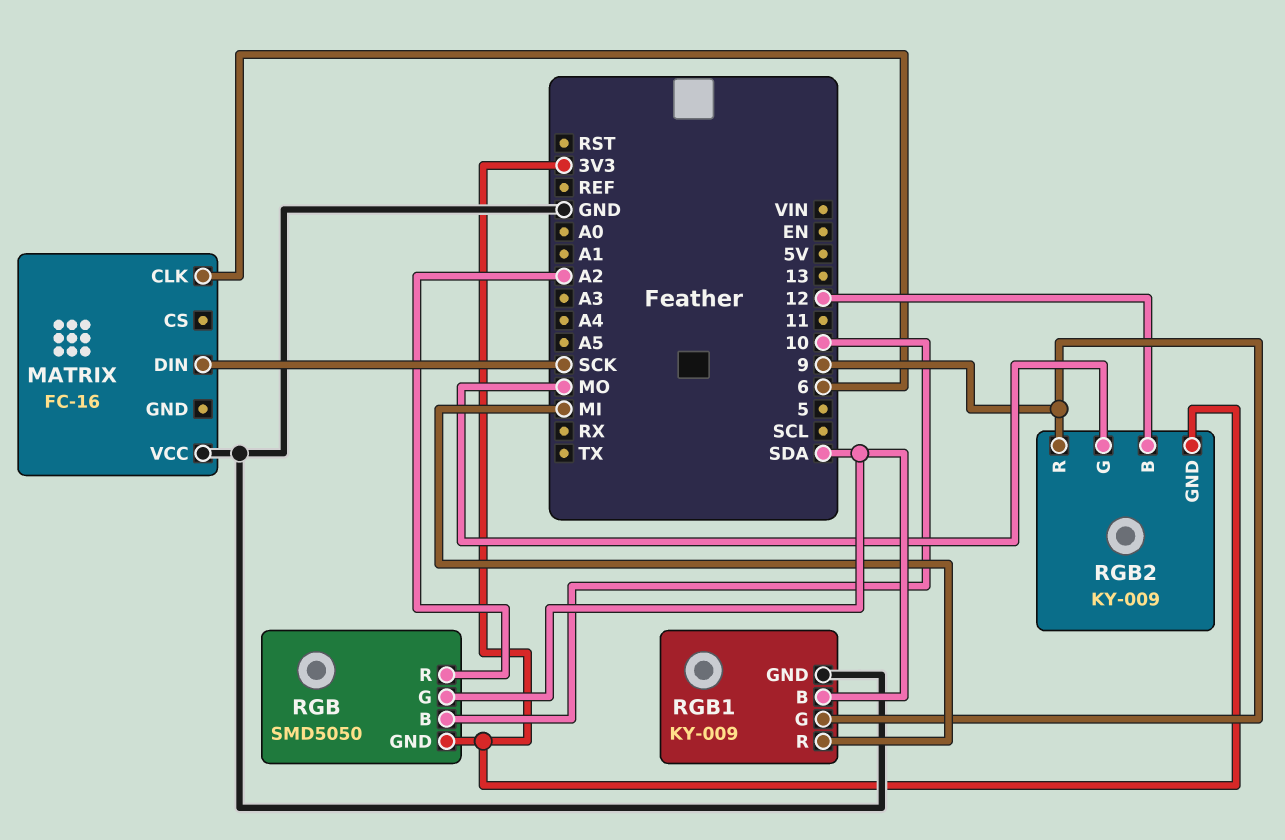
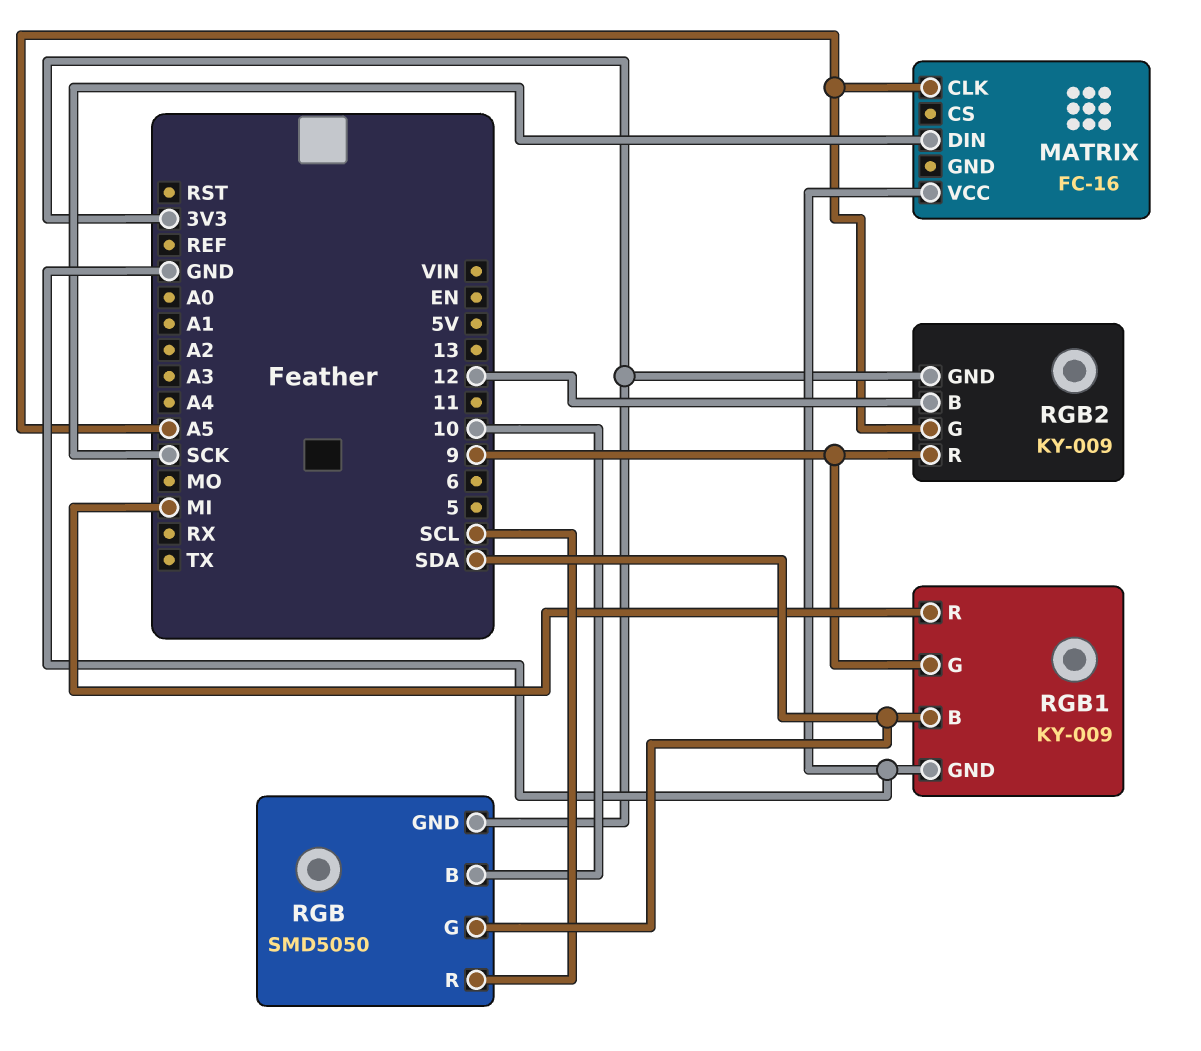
MATRIX pin CLK: 6 -> A5
RGB pin R: A2 -> SCL
RGB2 pin G: MO -> A5

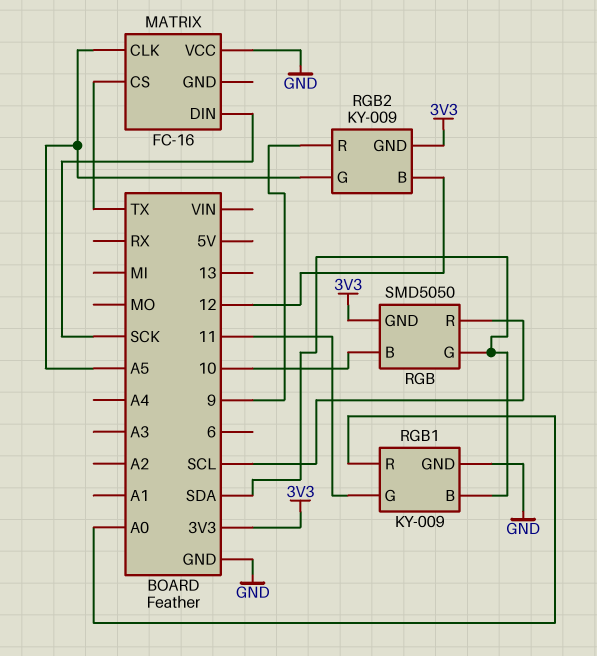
MATRIX pin CS: none -> TX
RGB1 pin G: 9 -> 11
RGB1 pin R: MI -> A0

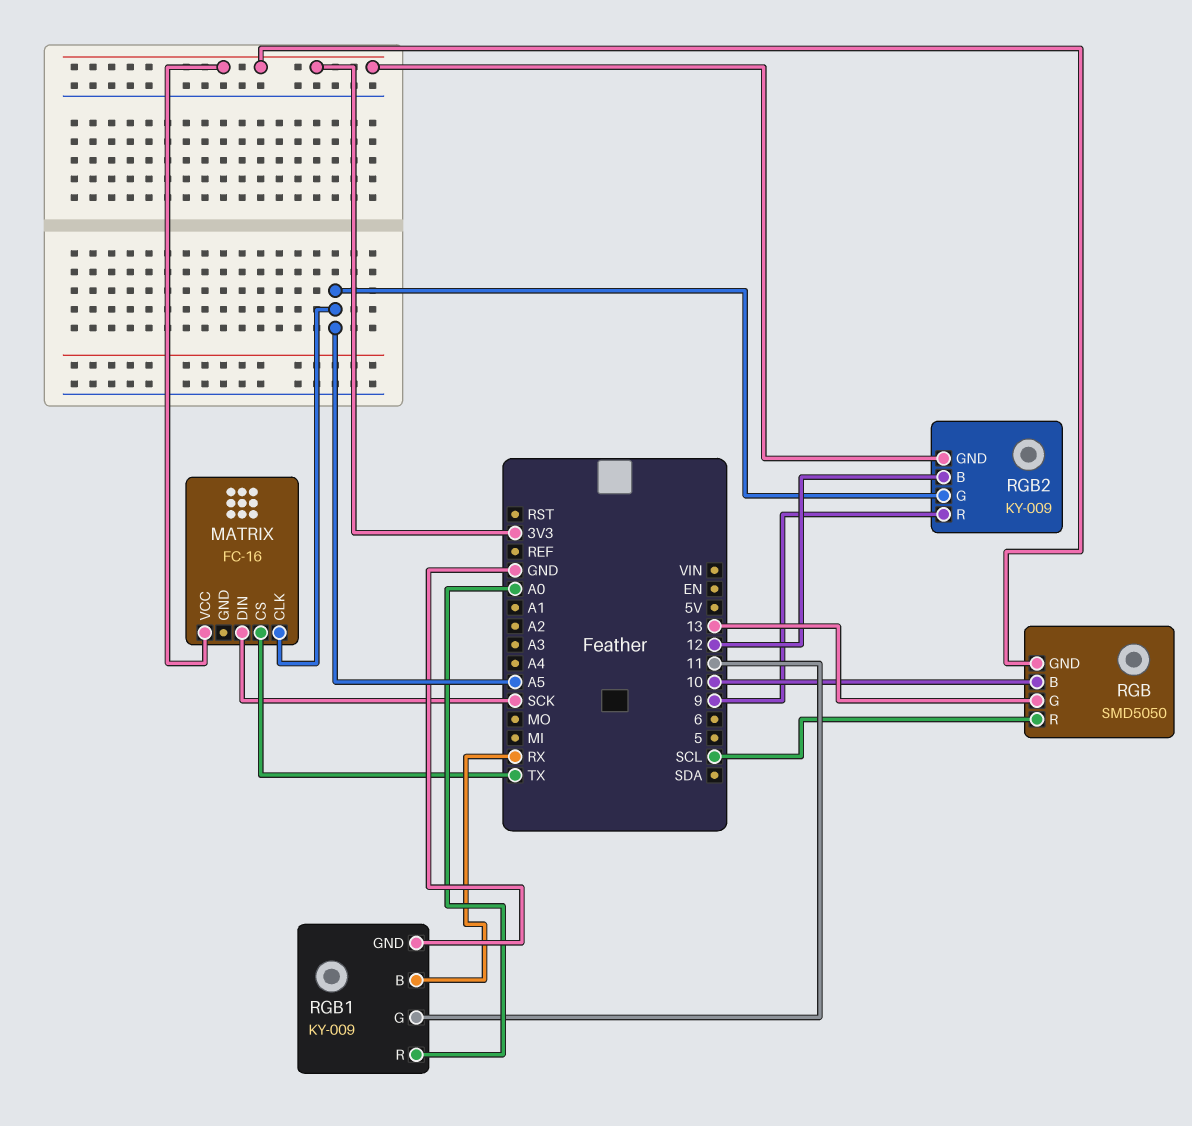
MATRIX pin VCC: GND -> 3V3
RGB pin G: SDA -> 13
RGB1 pin B: SDA -> RX

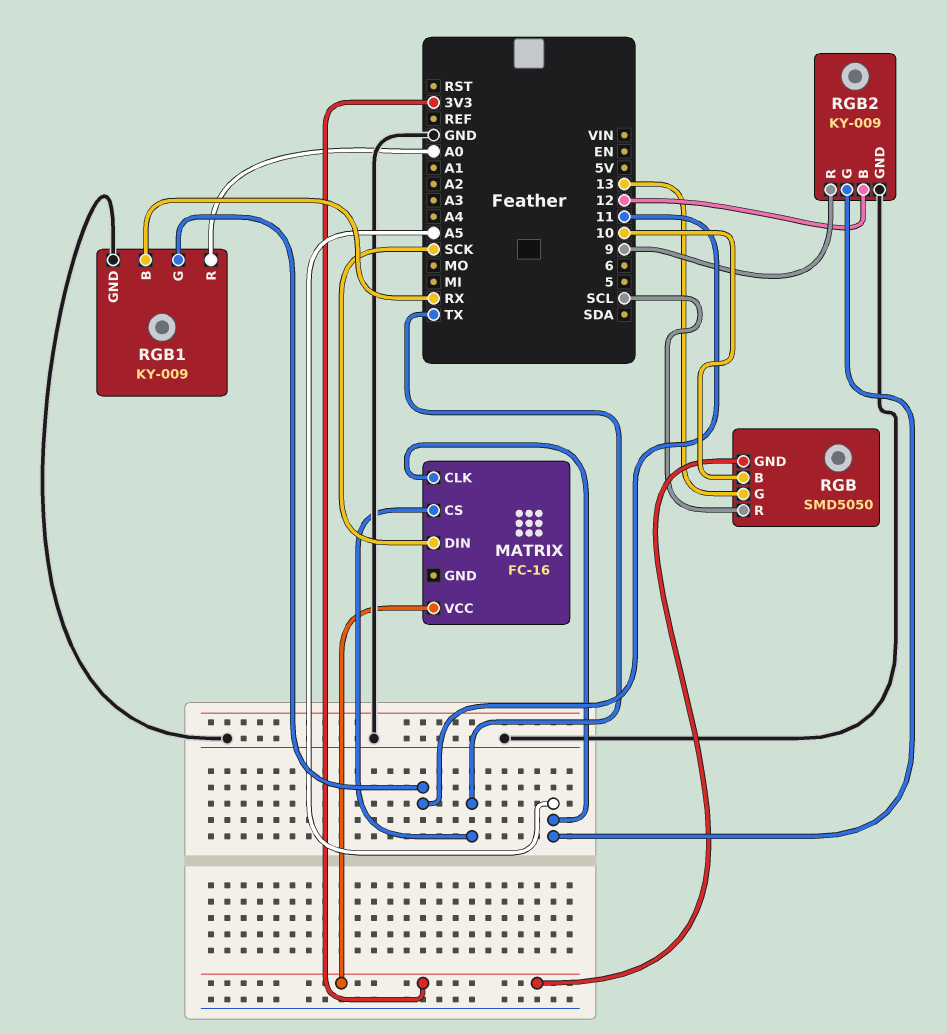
RGB2 pin GND: 3V3 -> GND

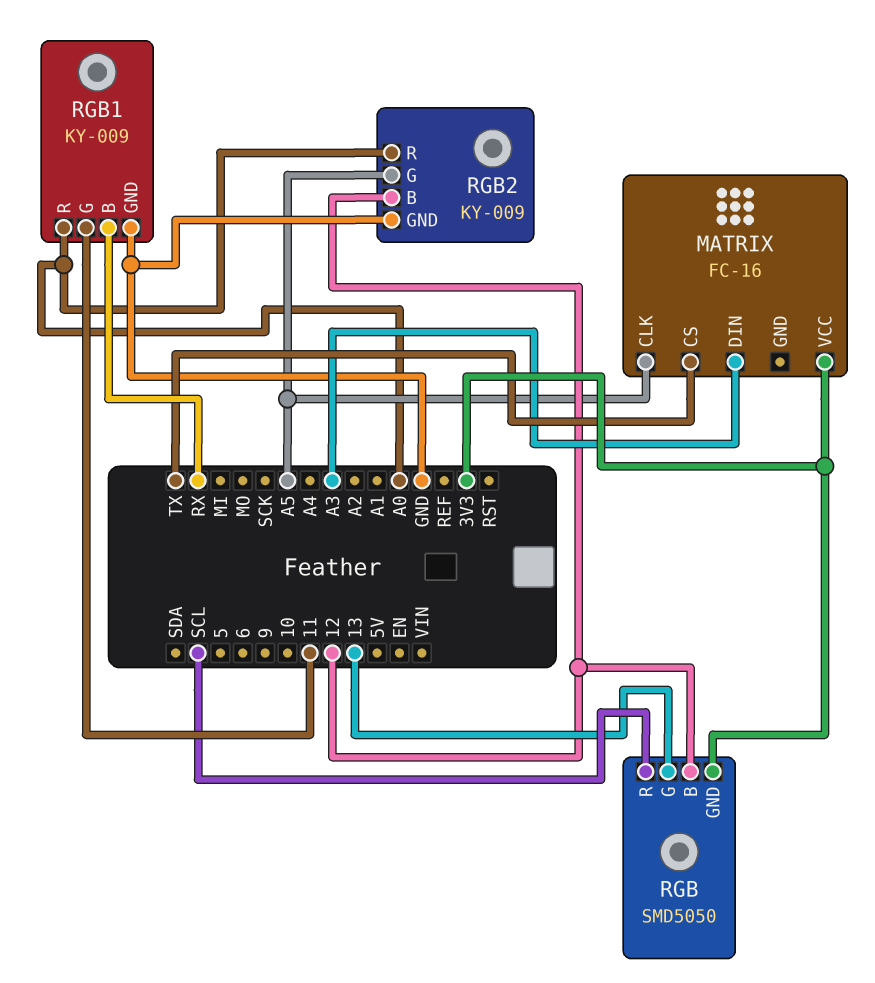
MATRIX pin DIN: SCK -> A3
RGB pin B: 10 -> 12
RGB2 pin R: 9 -> A0

